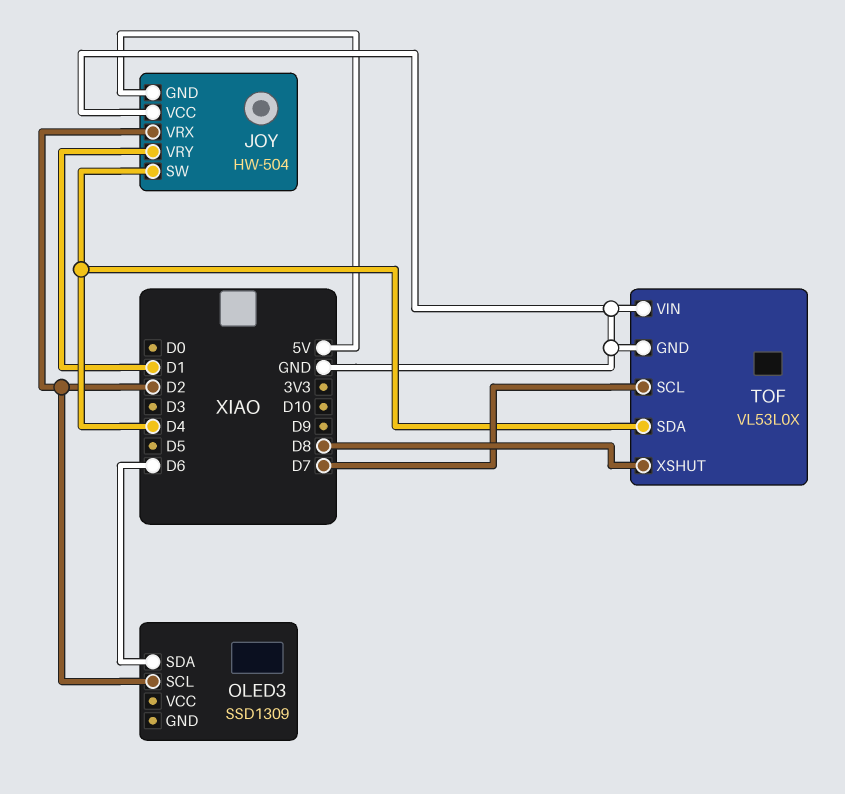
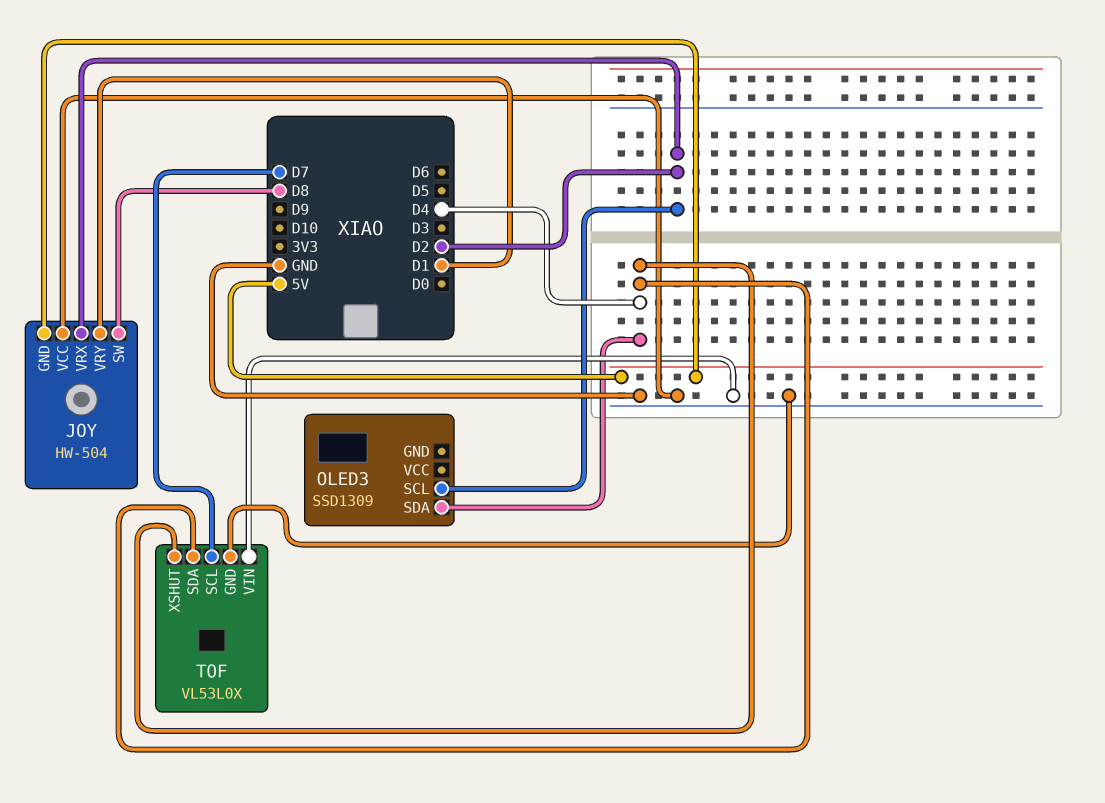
JOY pin SW: D4 -> D8
OLED3 pin SDA: D6 -> D4
TOF pin XSHUT: D8 -> D4

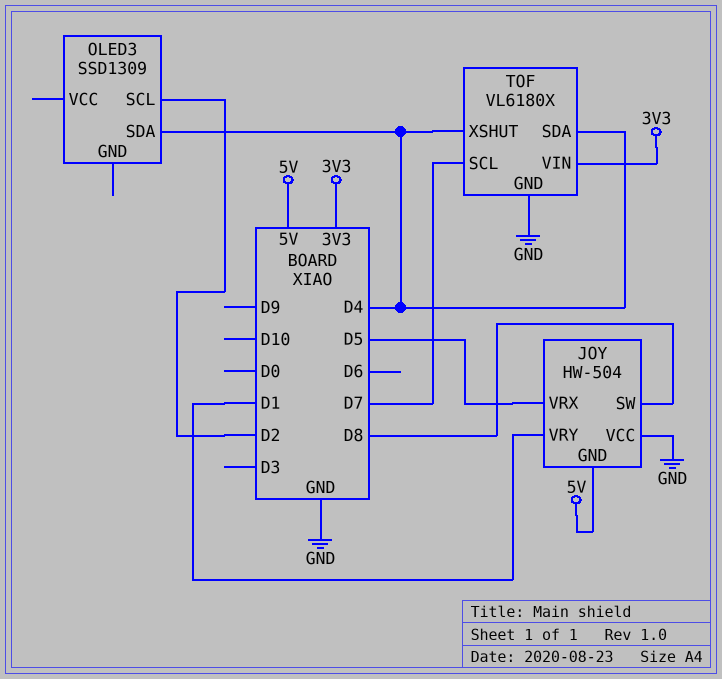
JOY pin VRX: D2 -> D5
TOF: VL53L0X -> VL6180X
TOF pin VIN: GND -> 3V3

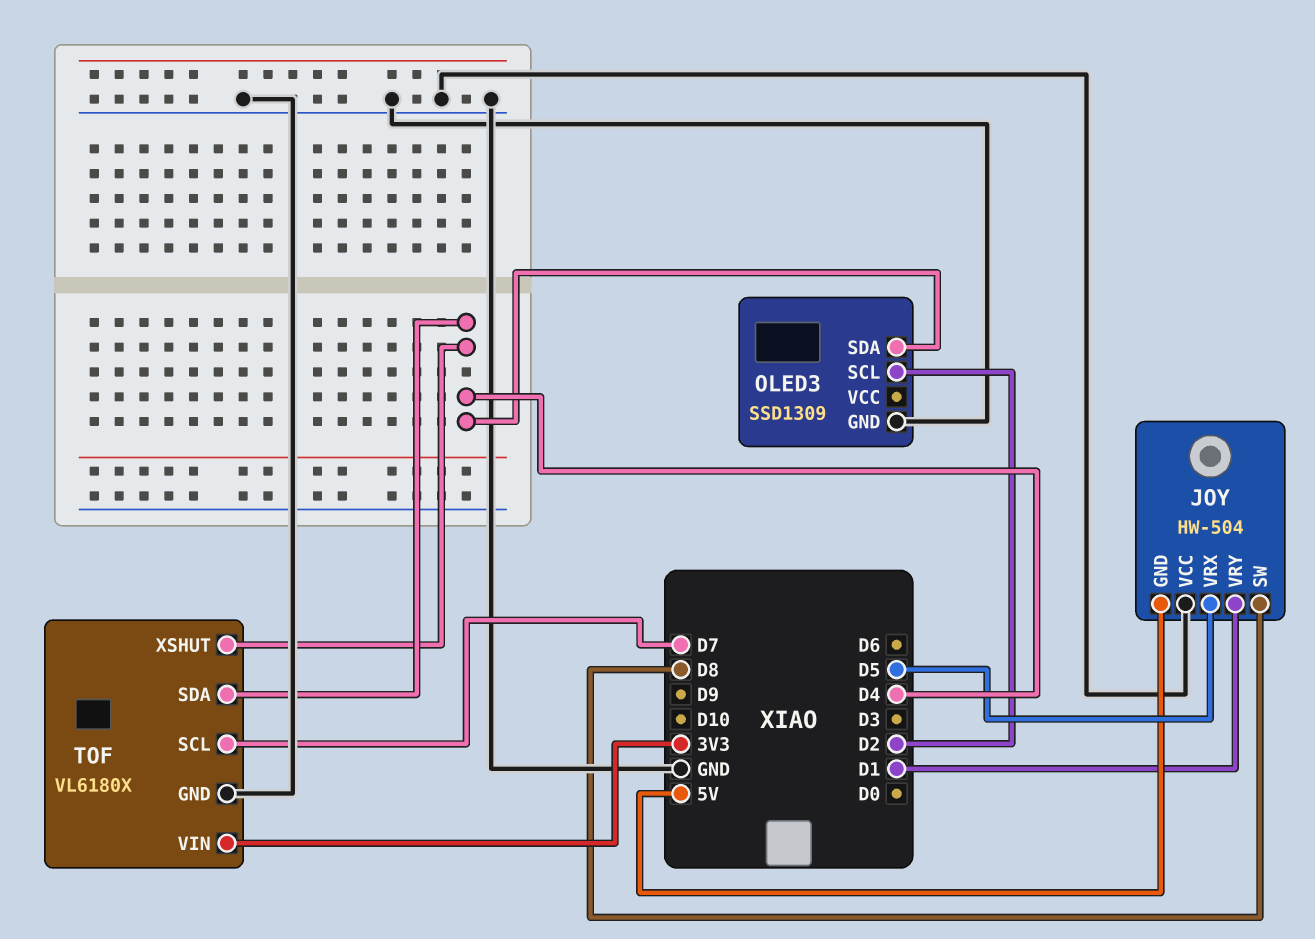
OLED3 pin GND: none -> GND

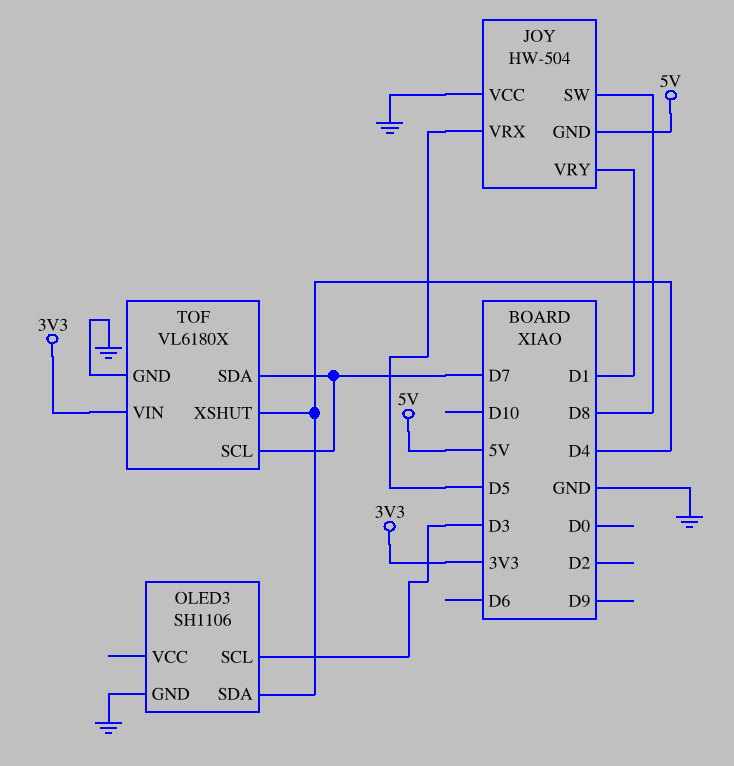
OLED3: SSD1309 -> SH1106
OLED3 pin SCL: D2 -> D3
TOF pin SDA: D4 -> D7

